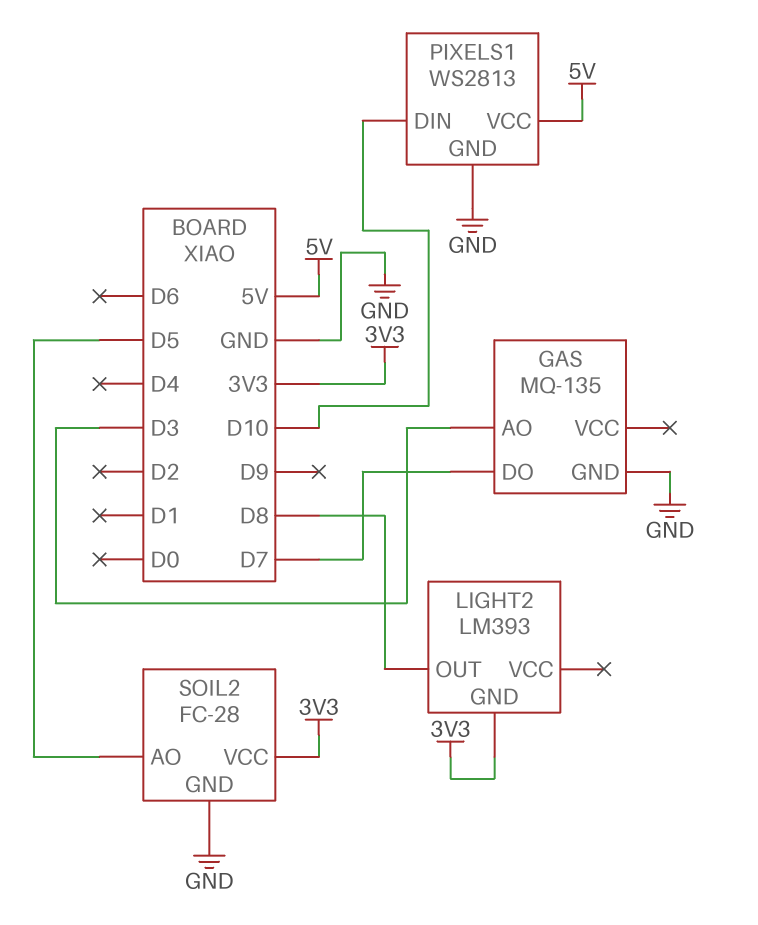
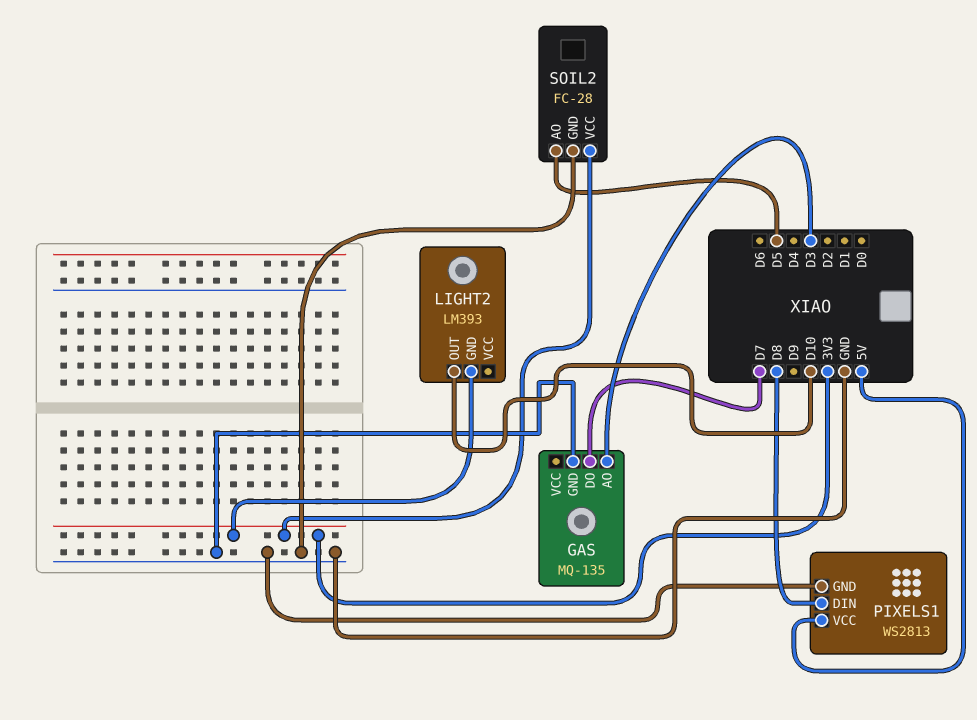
LIGHT2 pin OUT: D8 -> D10
PIXELS1 pin DIN: D10 -> D8

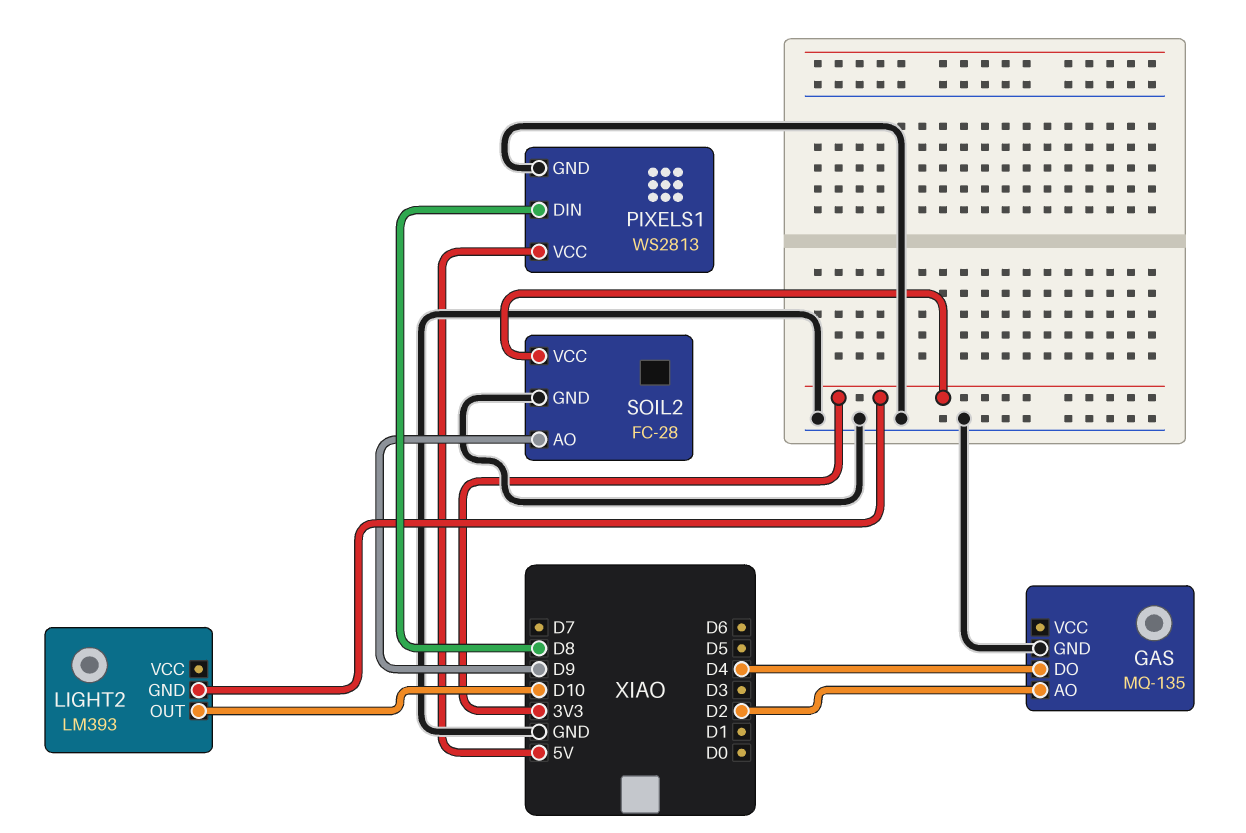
GAS pin AO: D3 -> D2
GAS pin DO: D7 -> D4
SOIL2 pin AO: D5 -> D9

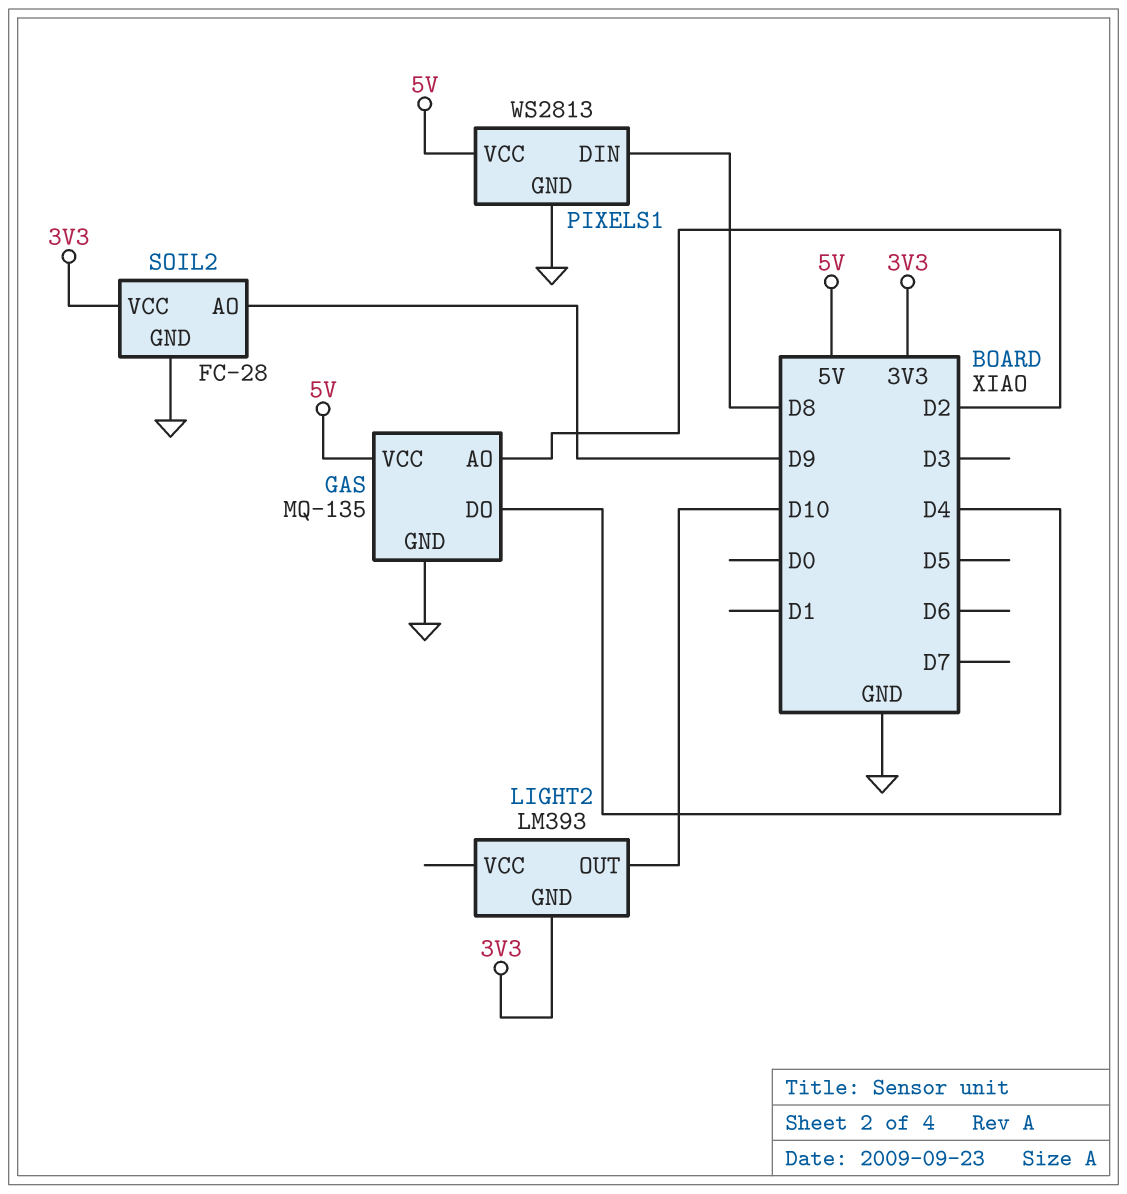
GAS pin VCC: none -> 5V

